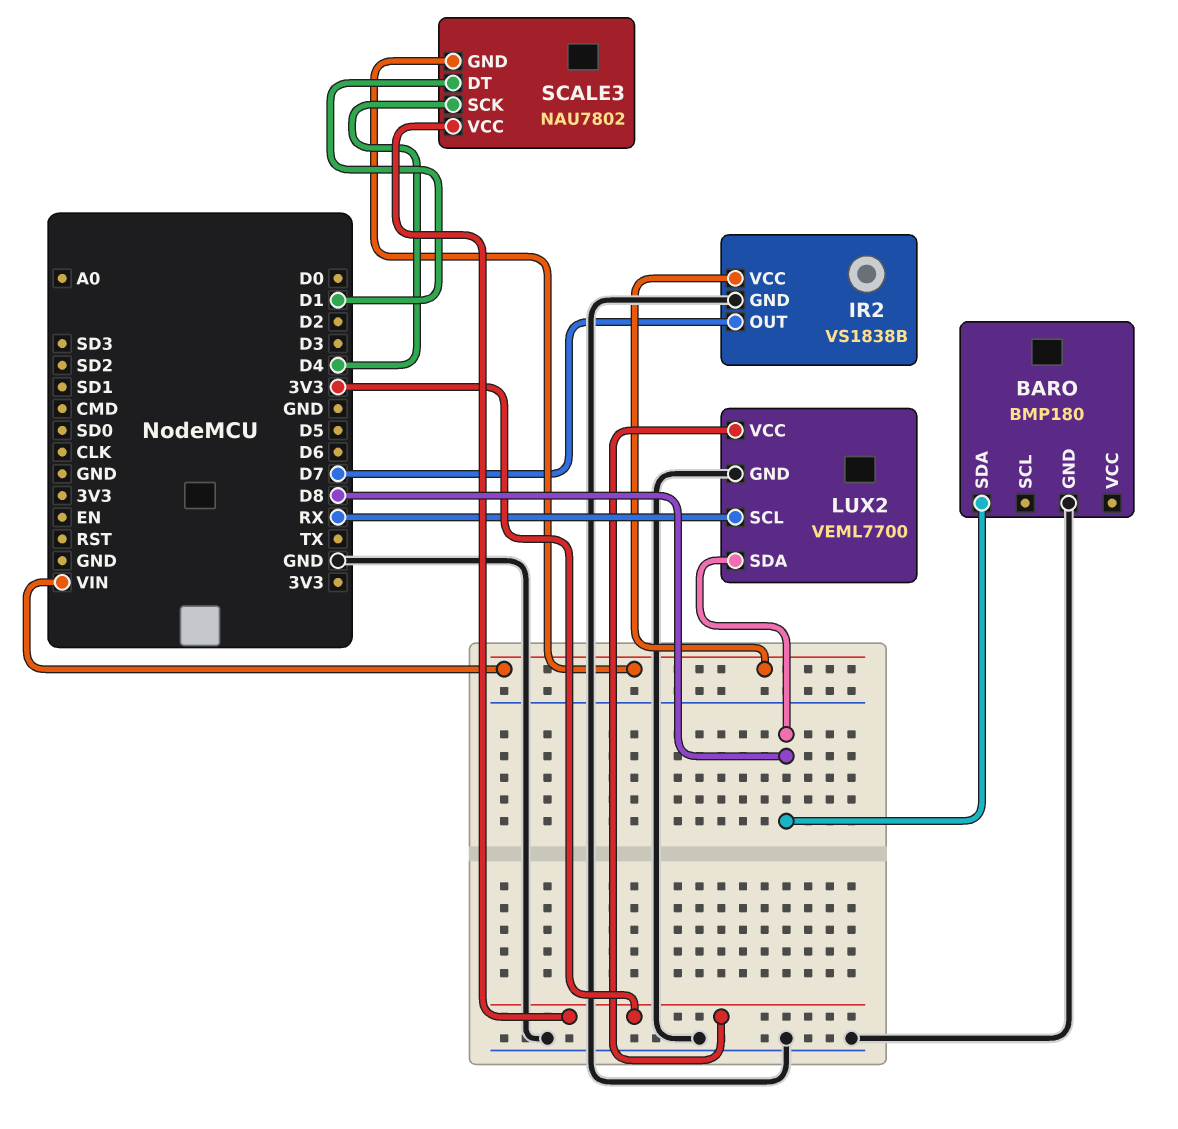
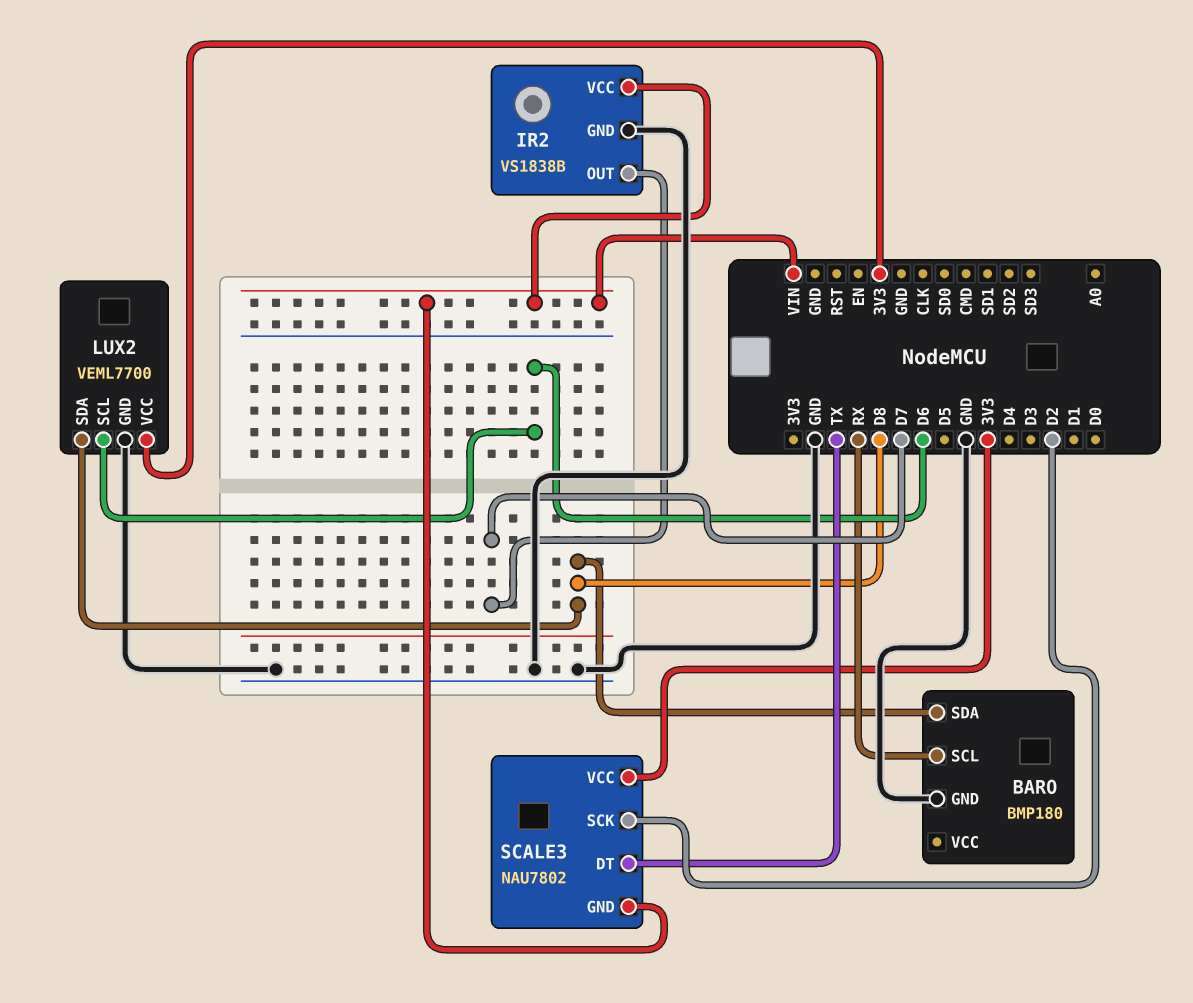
BARO pin SCL: none -> RX
LUX2 pin SCL: RX -> D6
SCALE3 pin DT: D1 -> TX
SCALE3 pin SCK: D4 -> D2

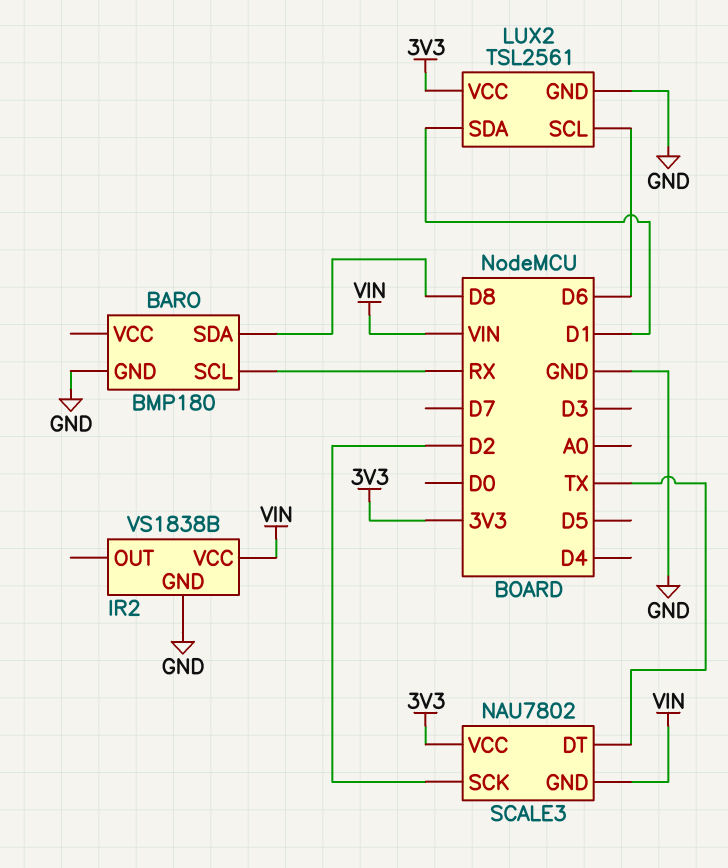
IR2 pin OUT: D7 -> none
LUX2: VEML7700 -> TSL2561
LUX2 pin SDA: D8 -> D1

